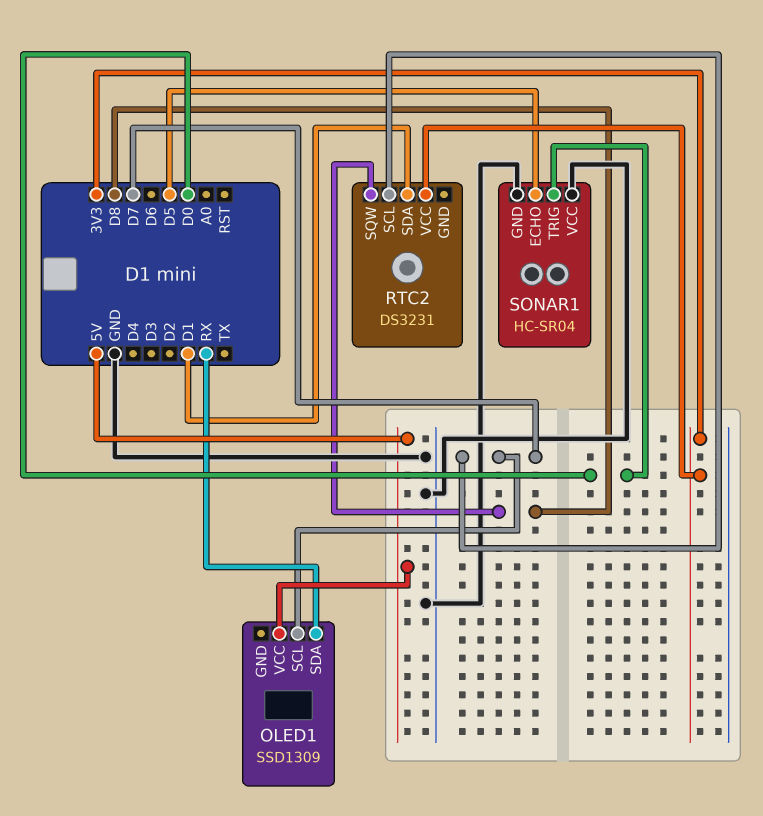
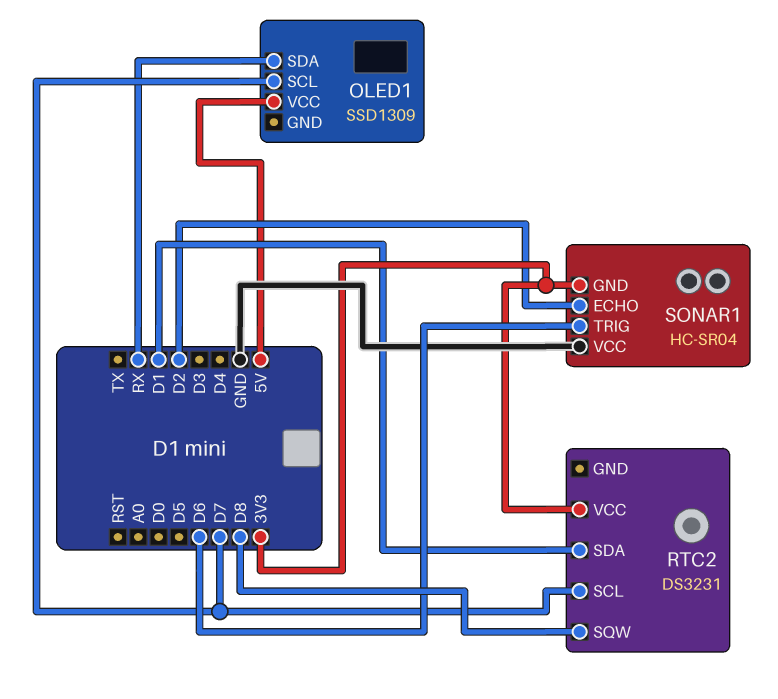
SONAR1 pin ECHO: D5 -> D2
SONAR1 pin GND: GND -> 3V3
SONAR1 pin TRIG: D0 -> D6

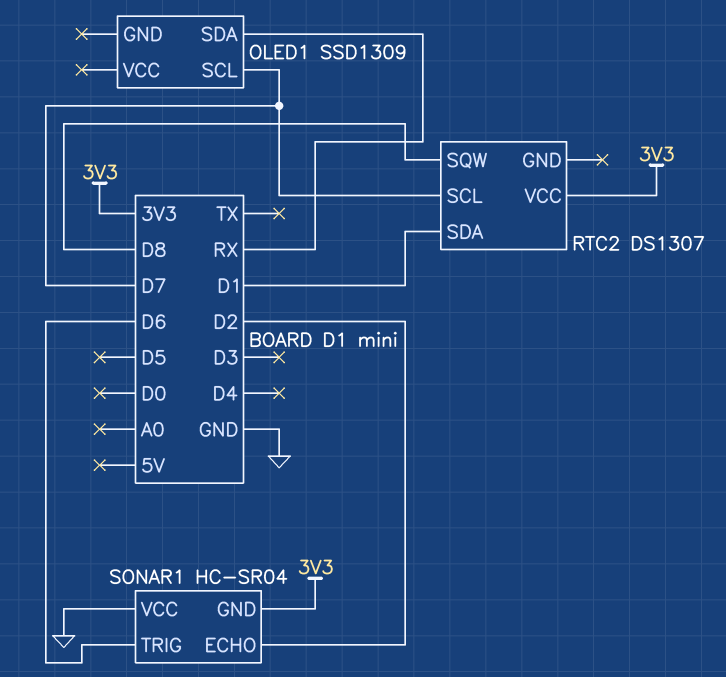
OLED1 pin VCC: 5V -> none
RTC2: DS3231 -> DS1307

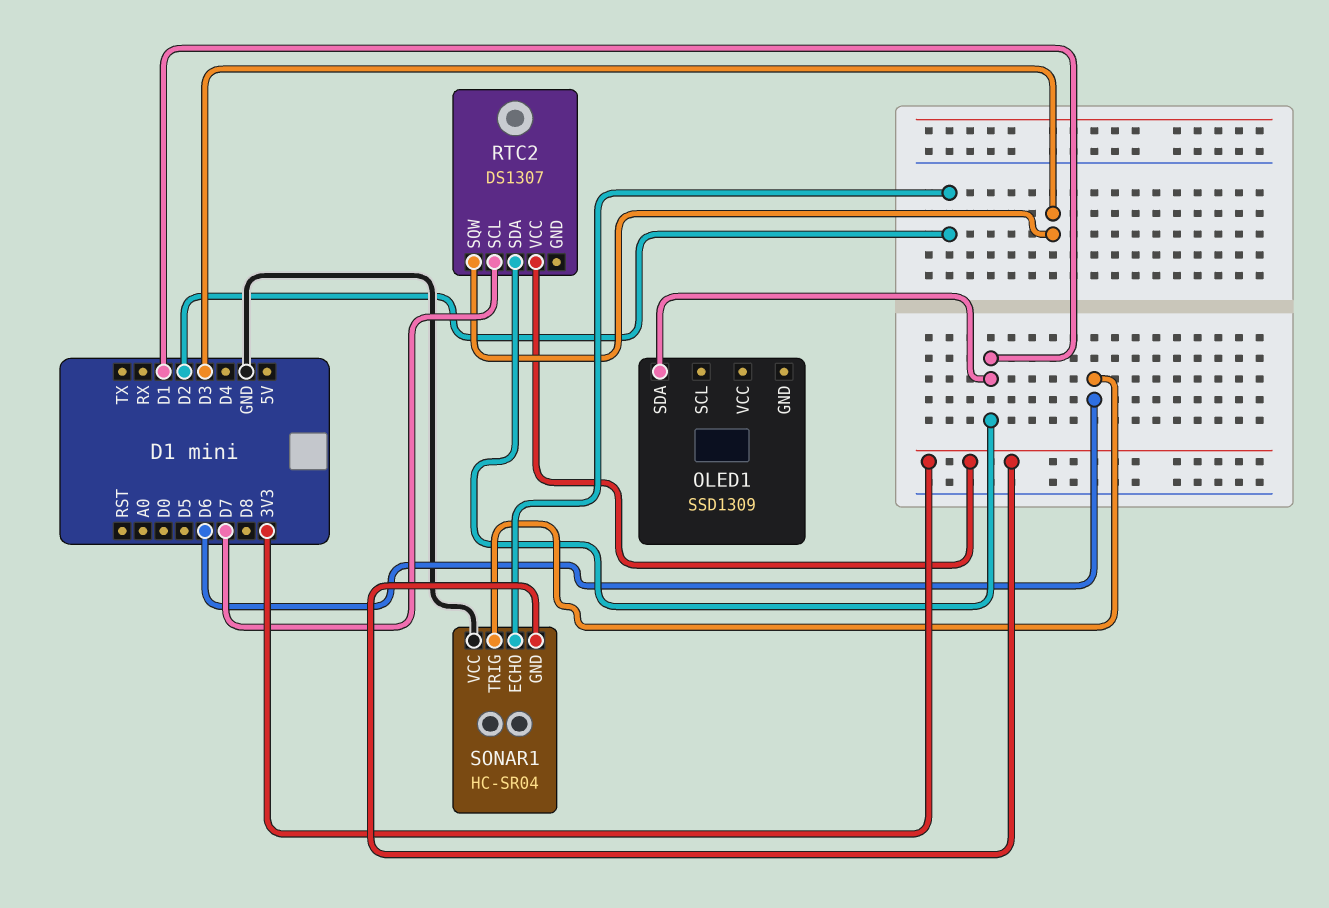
OLED1 pin SCL: D7 -> none
OLED1 pin SDA: RX -> D1
RTC2 pin SQW: D8 -> D3

